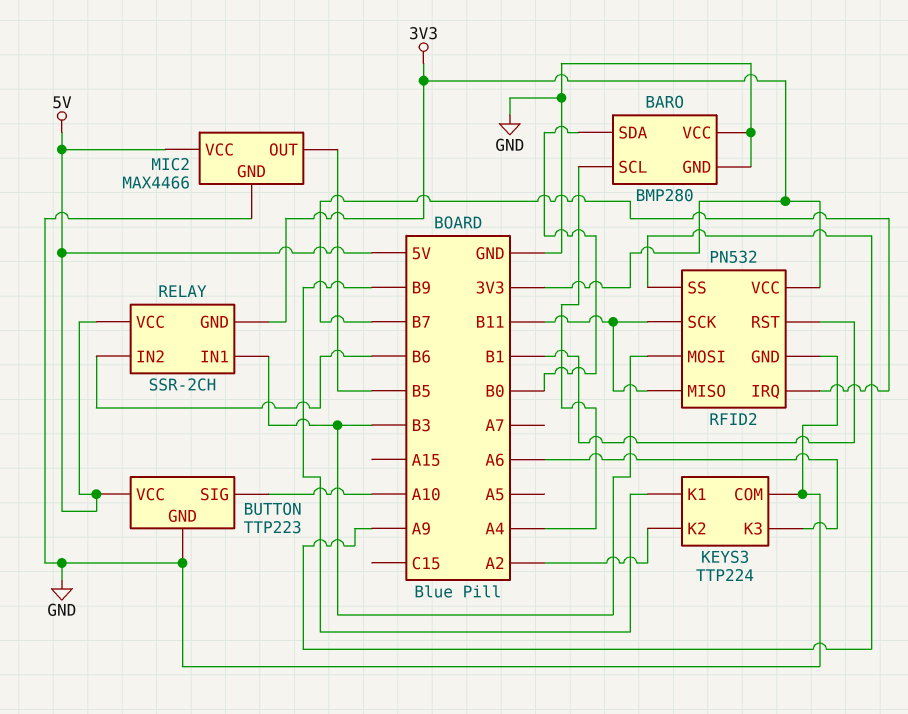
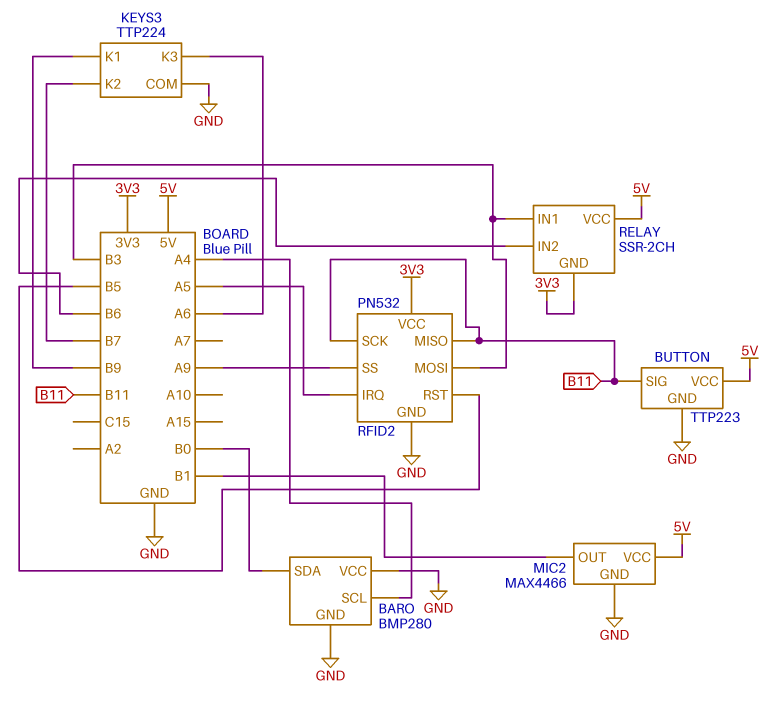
BUTTON pin SIG: A10 -> B11
KEYS3 pin K2: A2 -> B7
MIC2 pin OUT: B5 -> B1
RFID2 pin IRQ: B7 -> A5
RFID2 pin RST: B1 -> B5

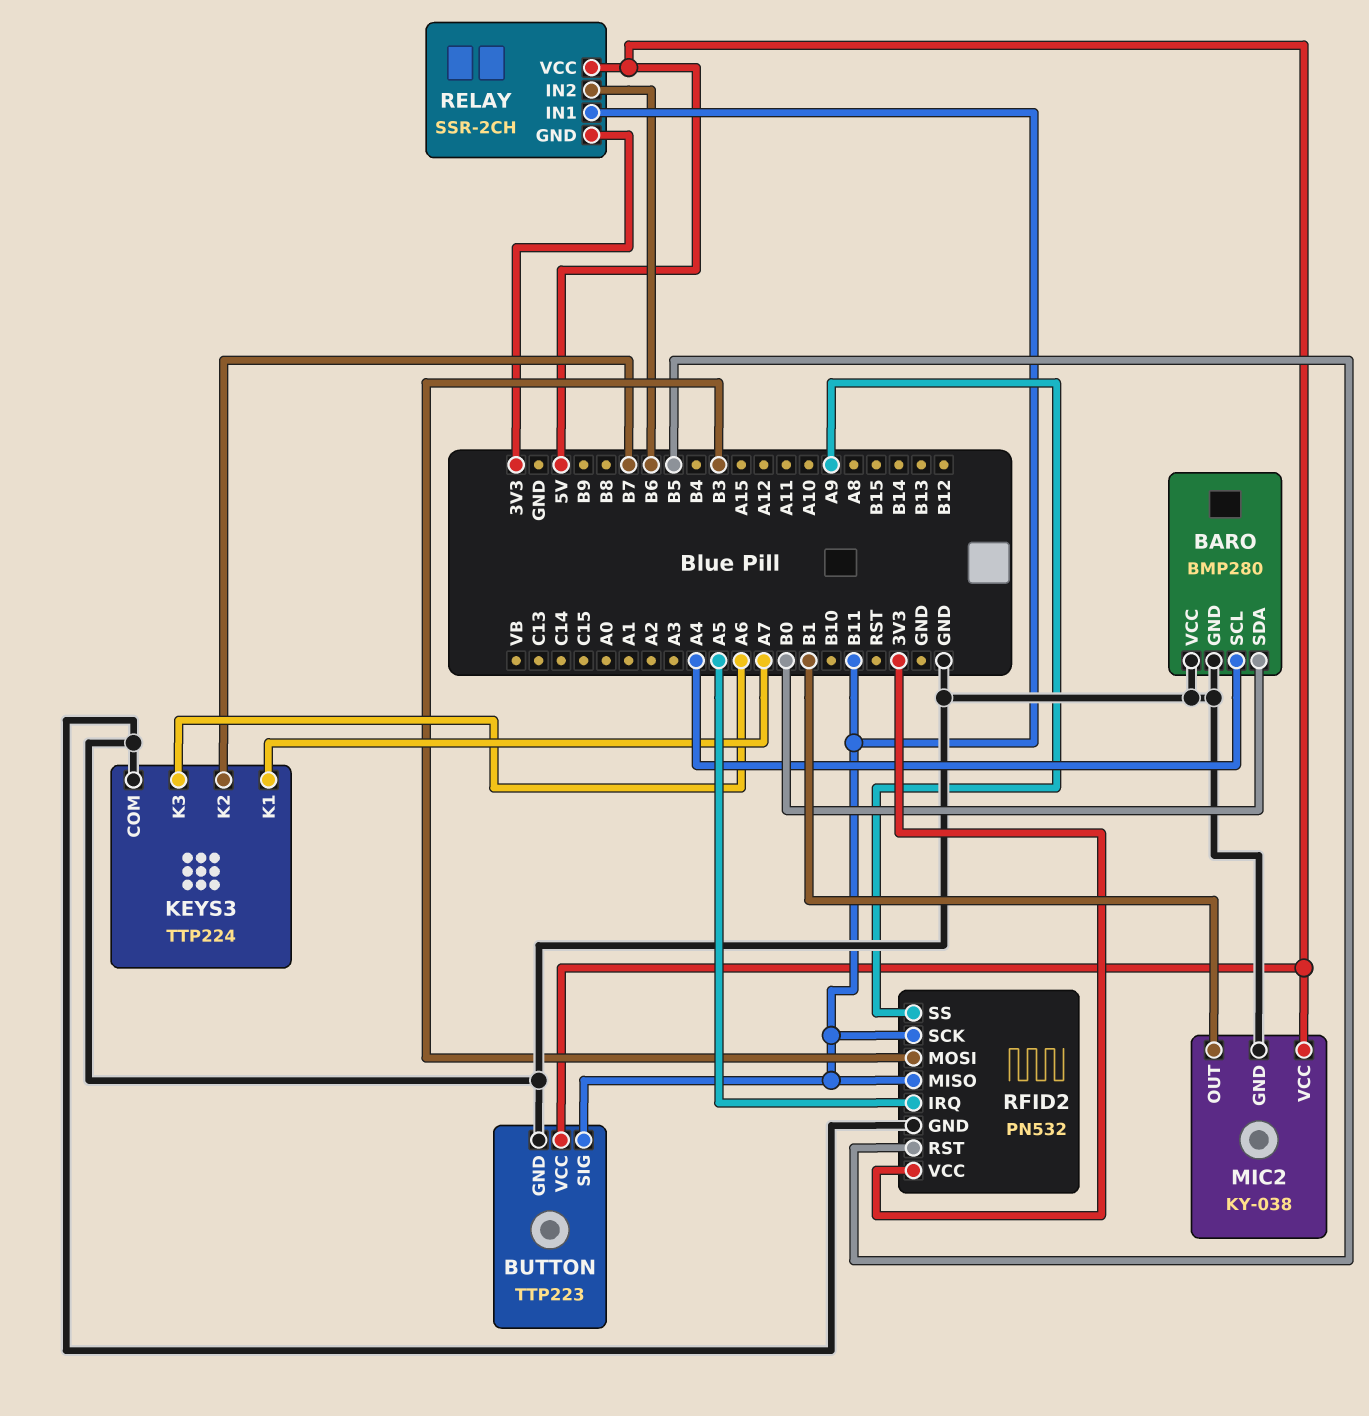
KEYS3 pin K1: B9 -> A7
MIC2: MAX4466 -> KY-038
RELAY pin IN1: B3 -> B11

